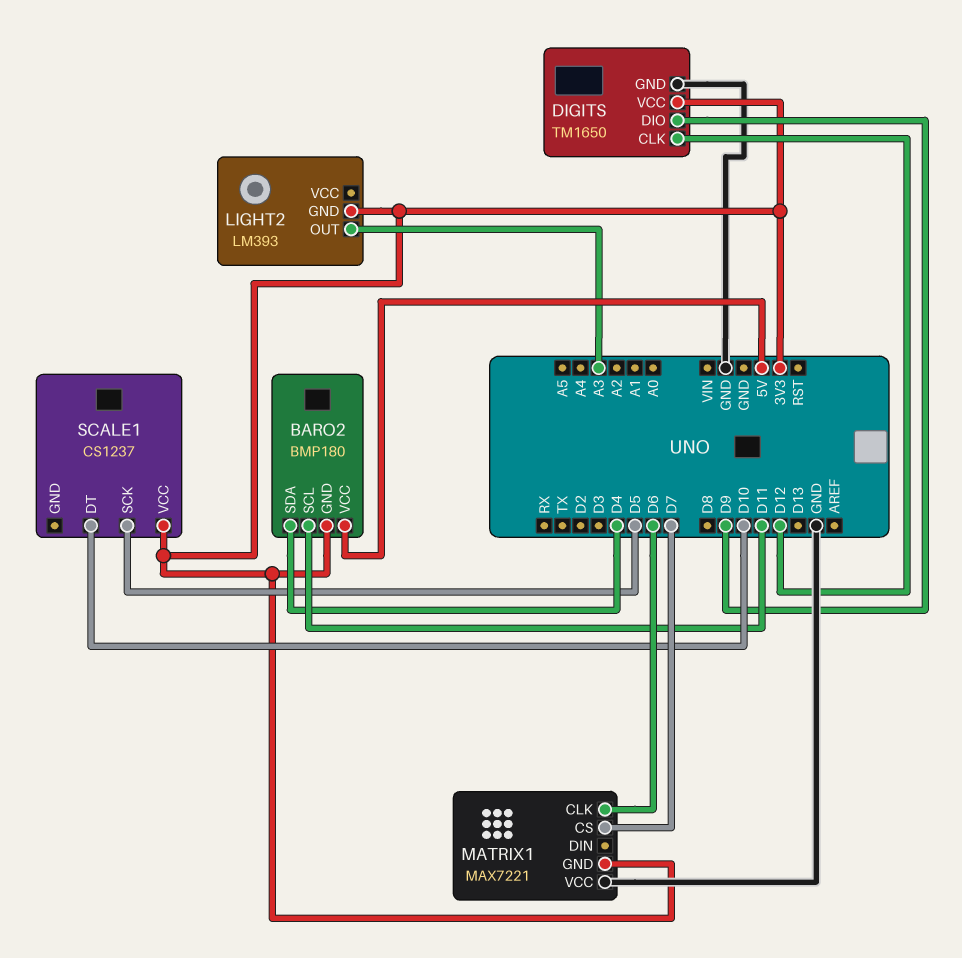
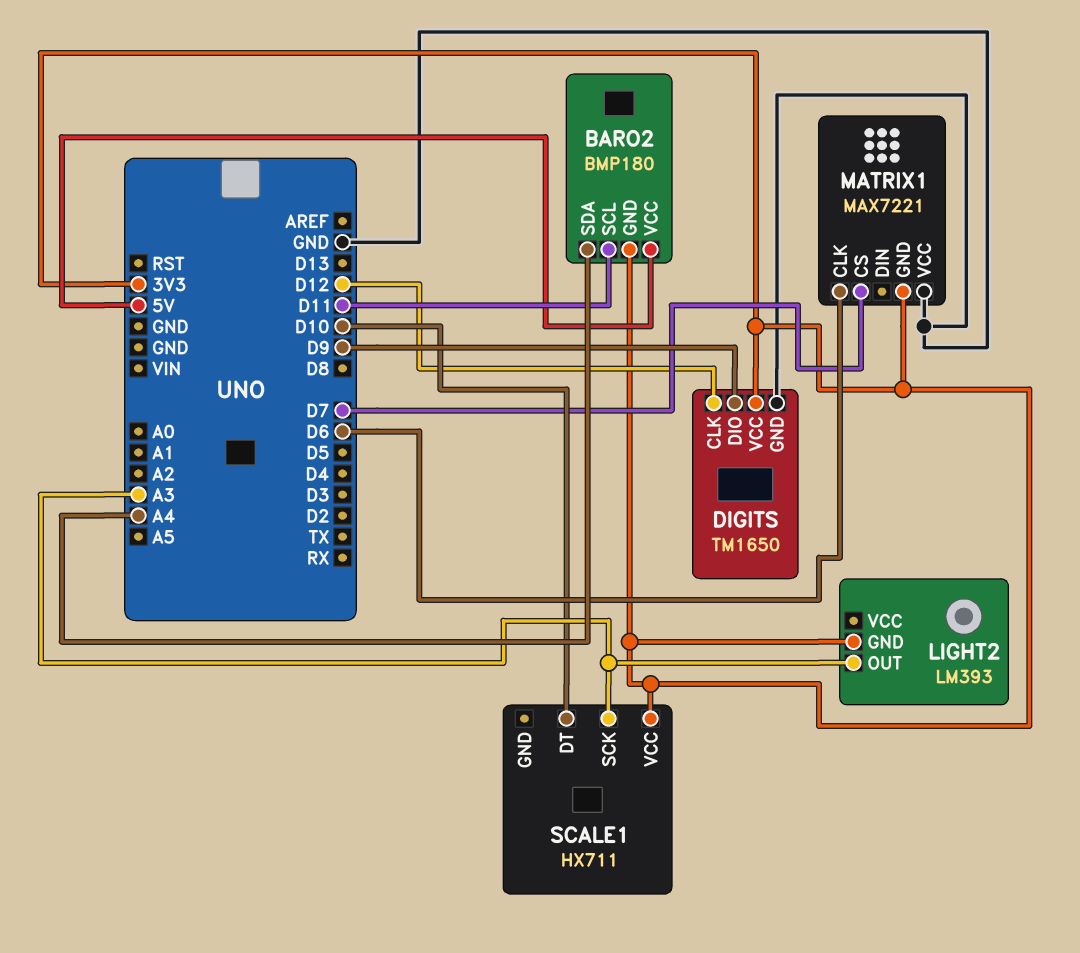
BARO2 pin SDA: D4 -> A4
SCALE1: CS1237 -> HX711
SCALE1 pin SCK: D5 -> A3

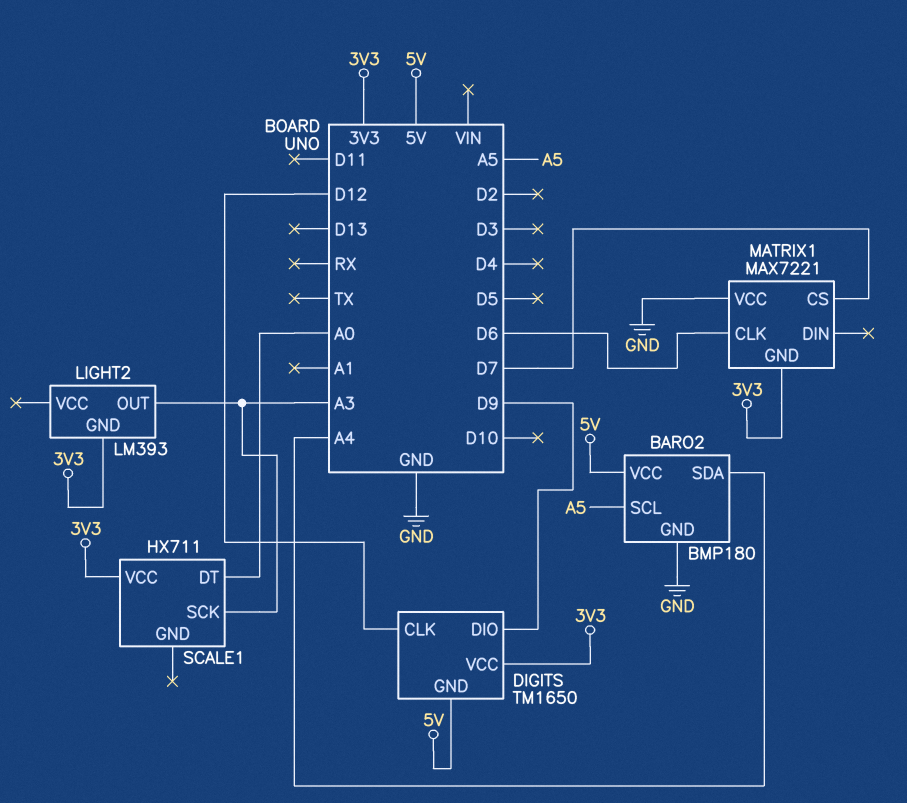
BARO2 pin GND: 3V3 -> GND
BARO2 pin SCL: D11 -> A5
DIGITS pin GND: GND -> 5V
SCALE1 pin DT: D10 -> A0

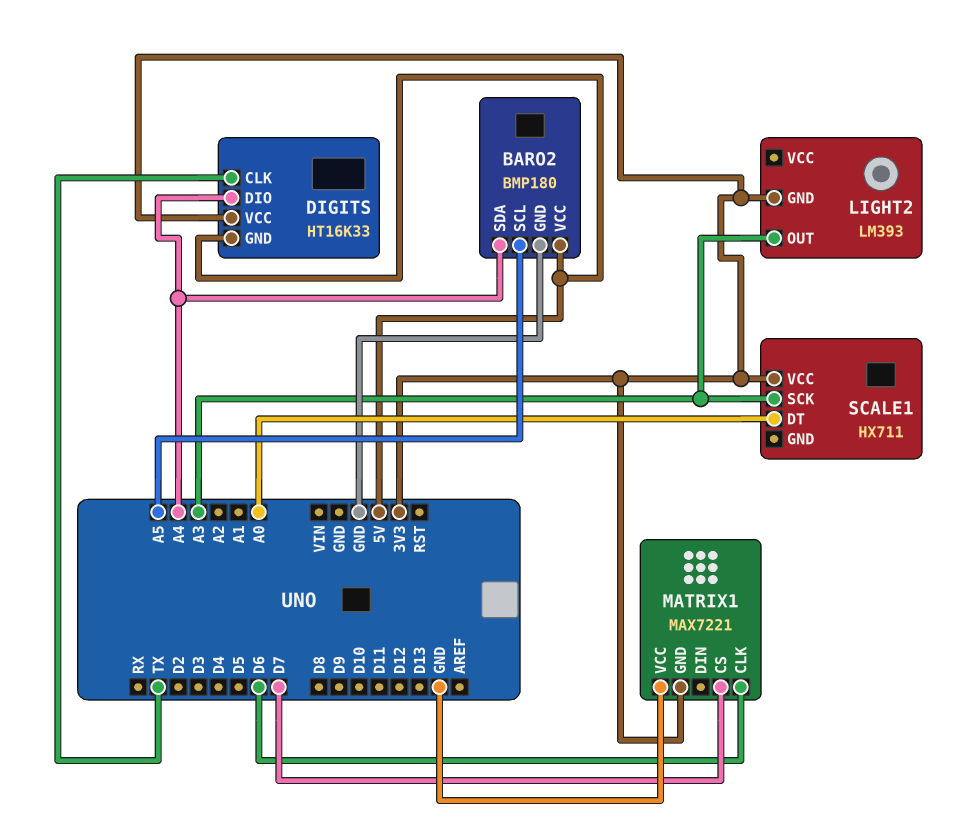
DIGITS: TM1650 -> HT16K33
DIGITS pin CLK: D12 -> TX
DIGITS pin DIO: D9 -> A4

